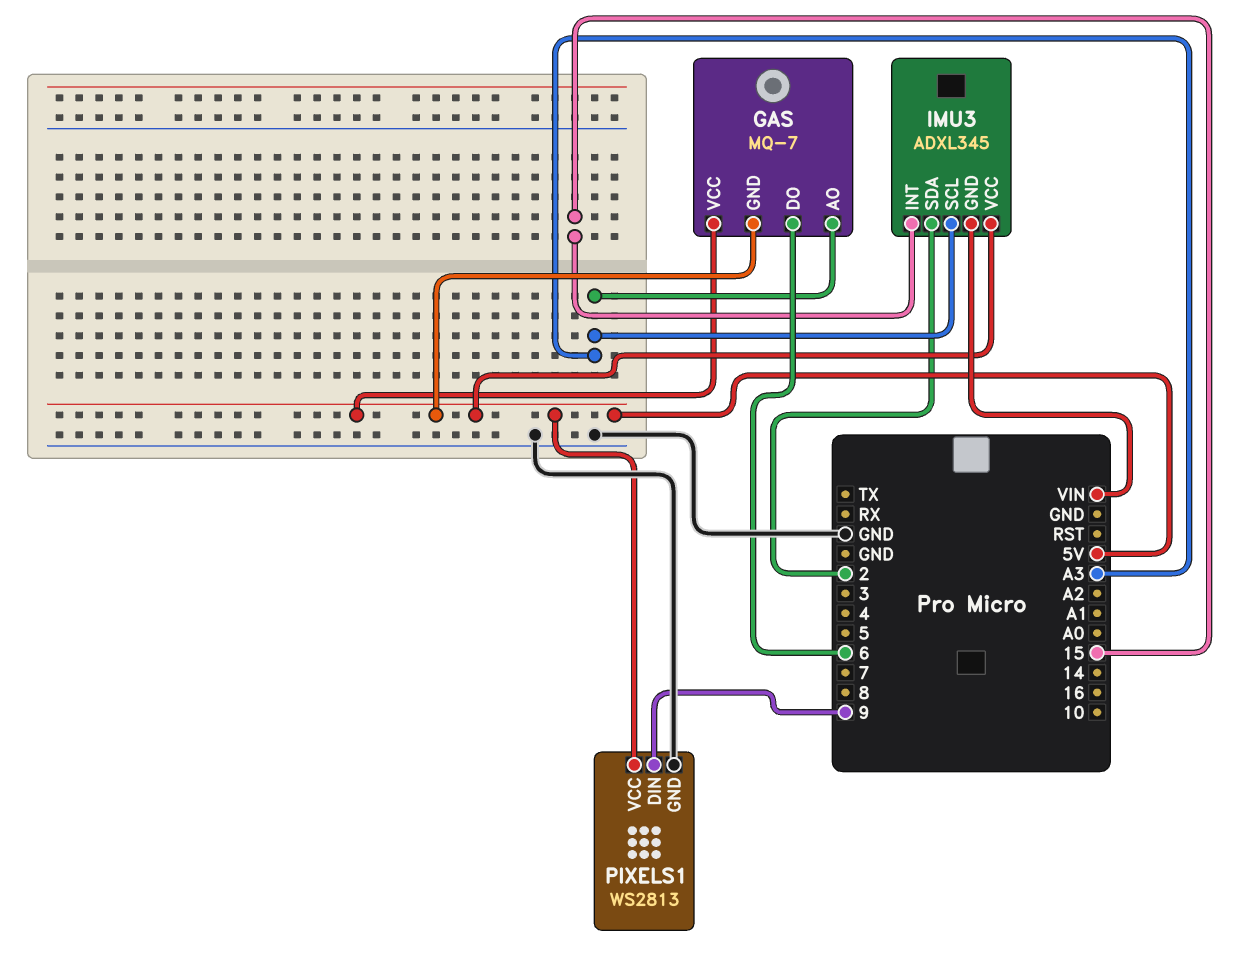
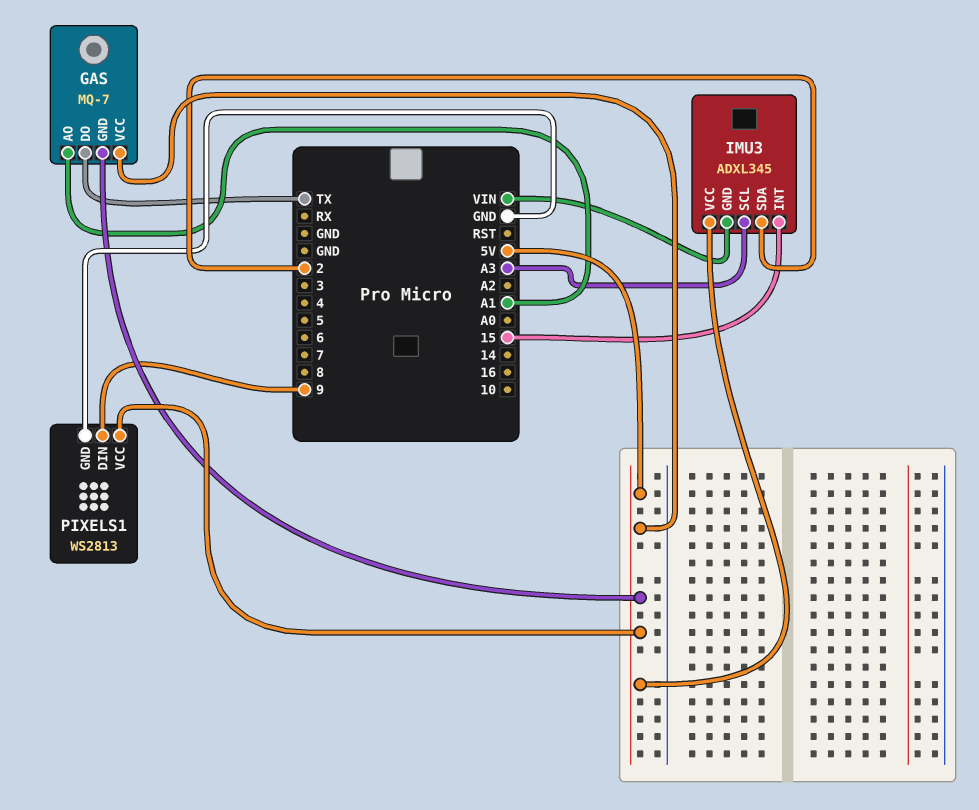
GAS pin AO: A3 -> A1
GAS pin DO: 6 -> TX

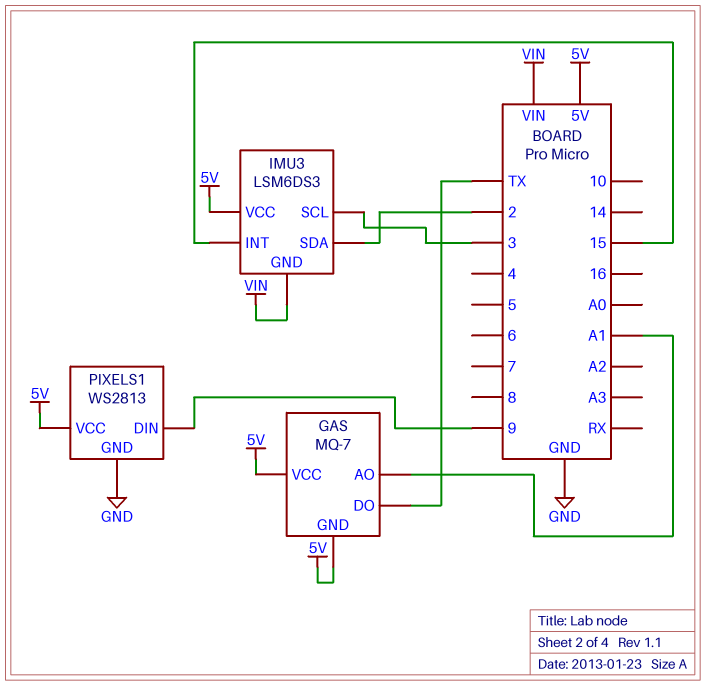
IMU3: ADXL345 -> LSM6DS3
IMU3 pin SCL: A3 -> 3

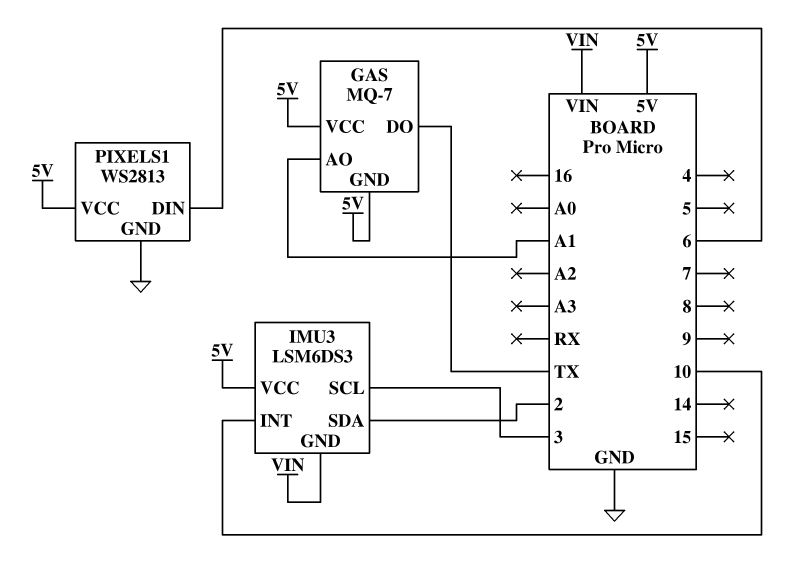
IMU3 pin INT: 15 -> 10
PIXELS1 pin DIN: 9 -> 6

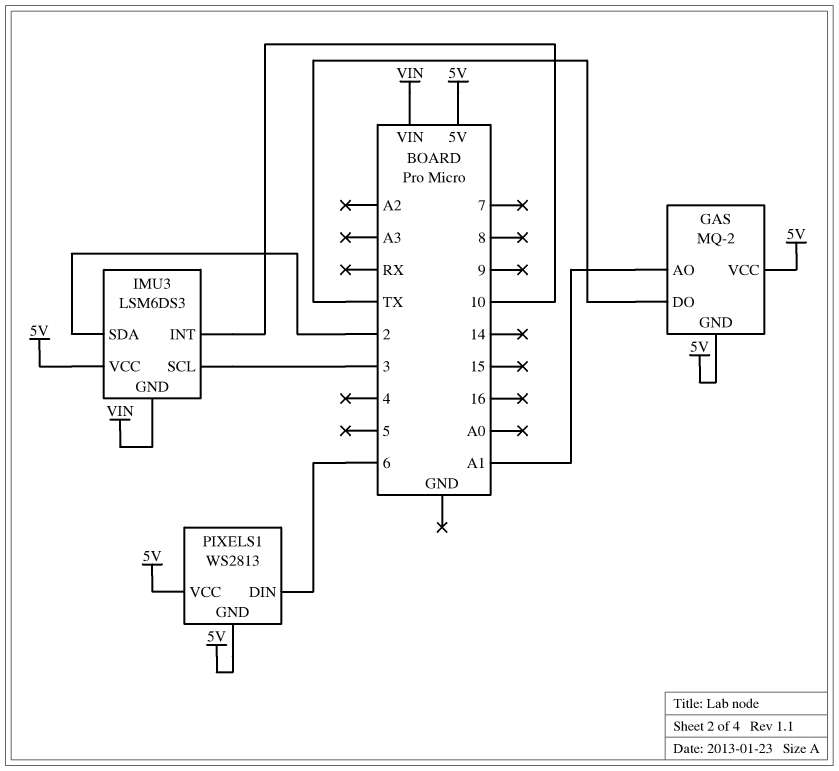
GAS: MQ-7 -> MQ-2
PIXELS1 pin GND: GND -> 5V

